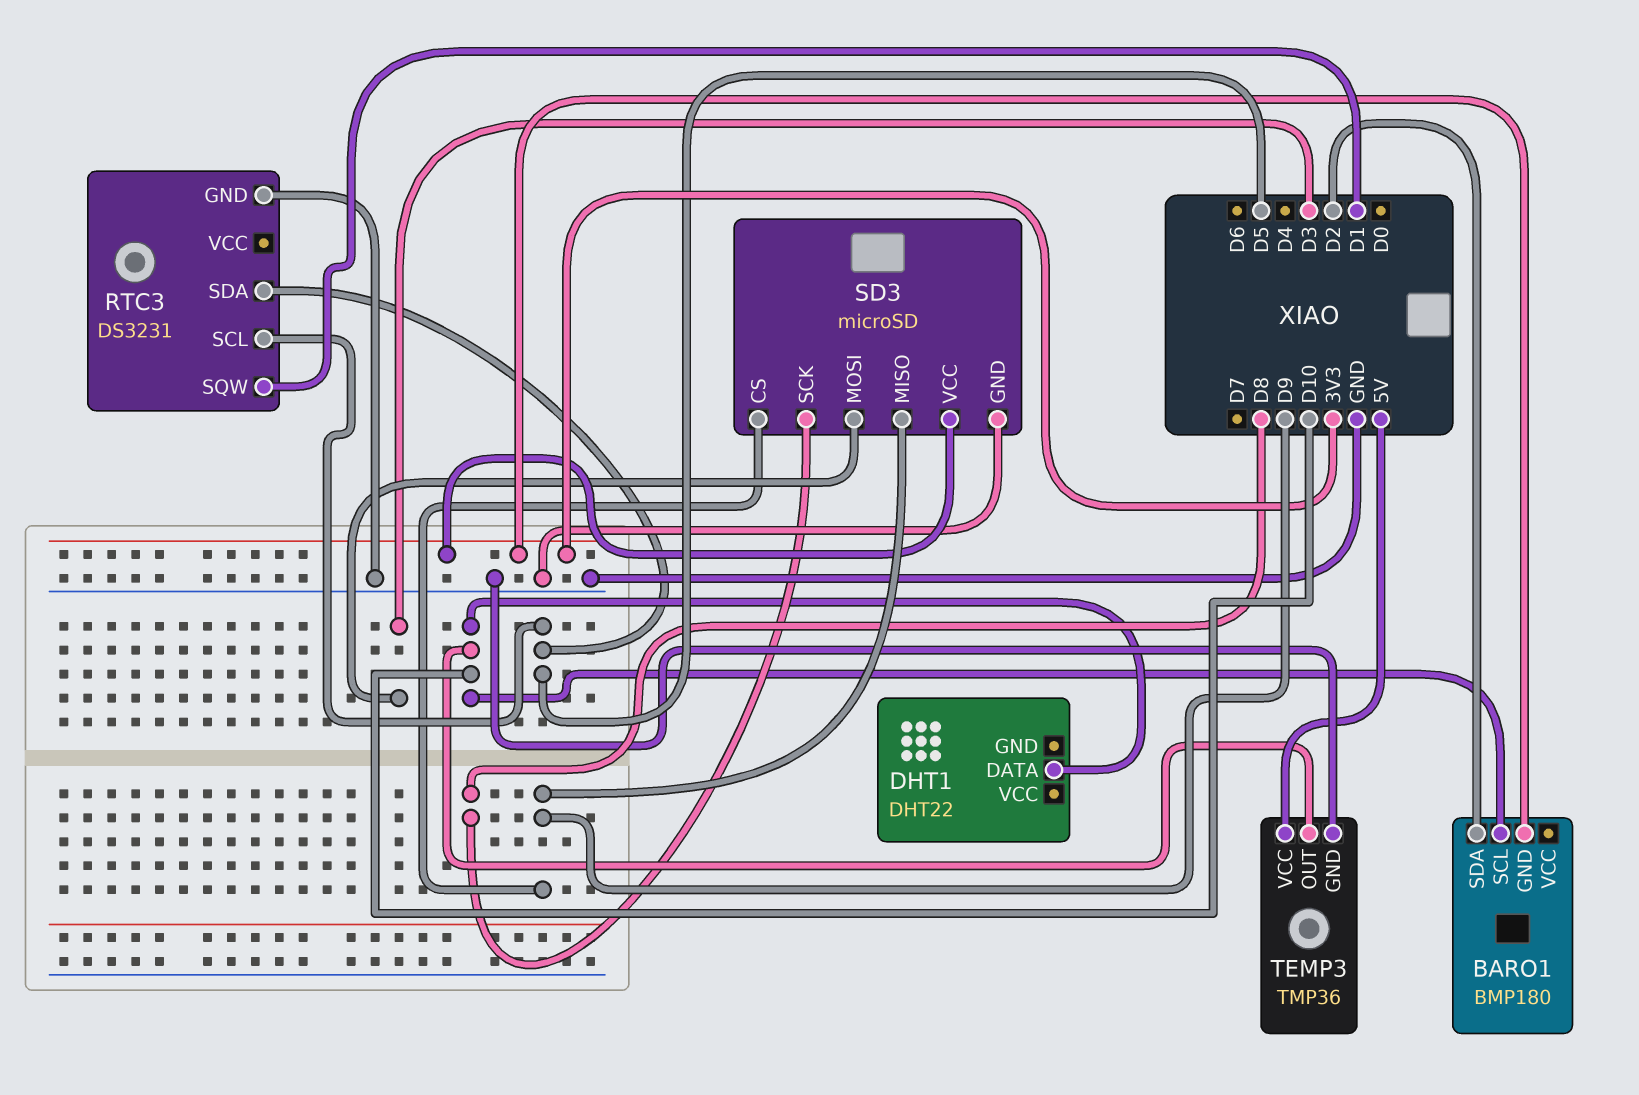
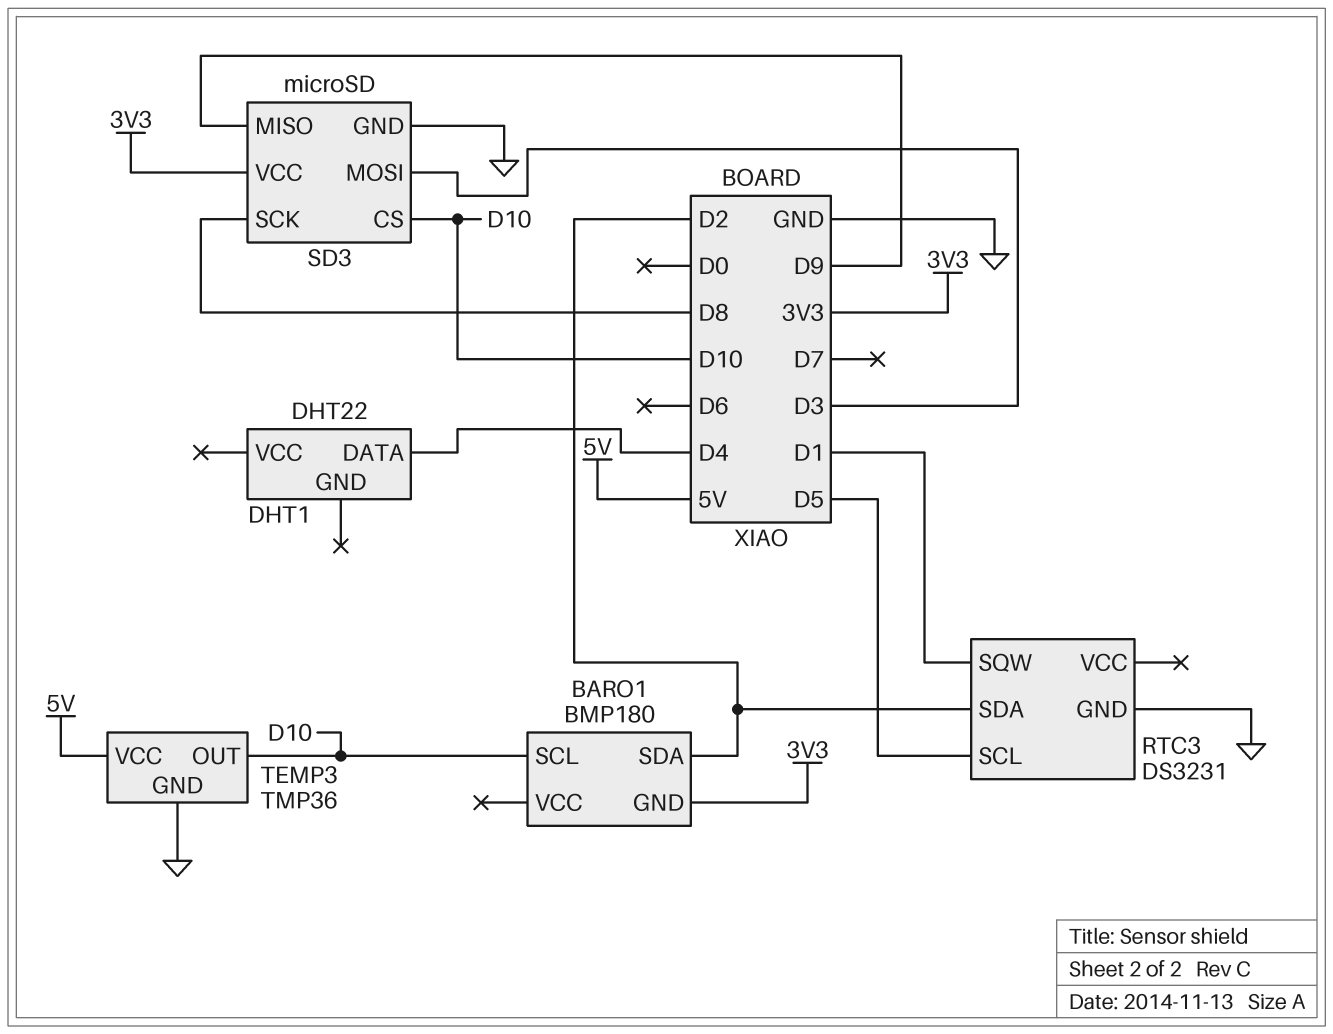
DHT1 pin DATA: D10 -> D4
RTC3 pin SDA: D5 -> D2
SD3 pin CS: D9 -> D10

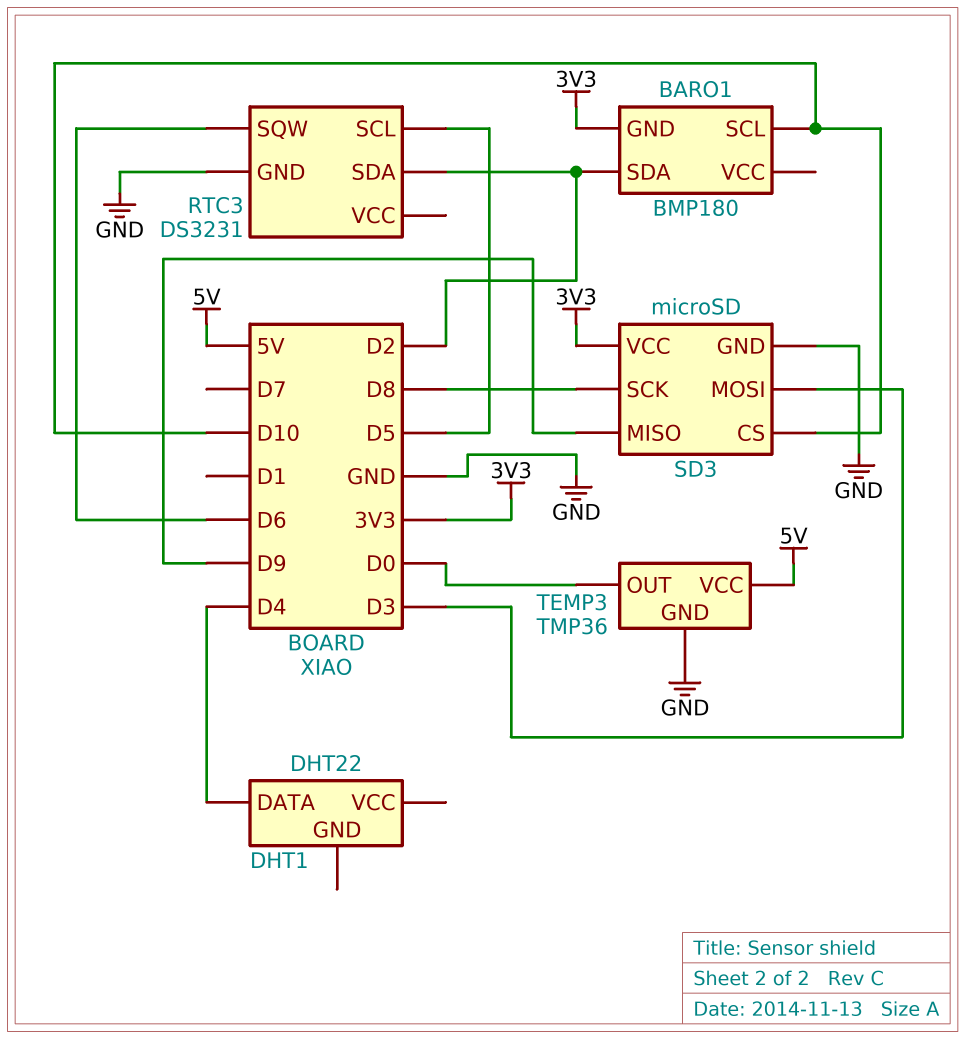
RTC3 pin SQW: D1 -> D6
TEMP3 pin OUT: D10 -> D0

